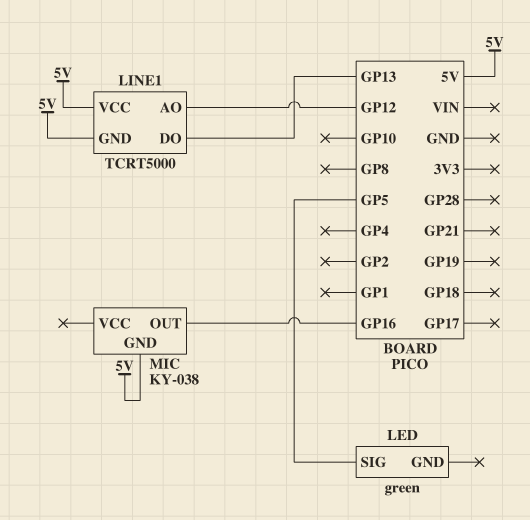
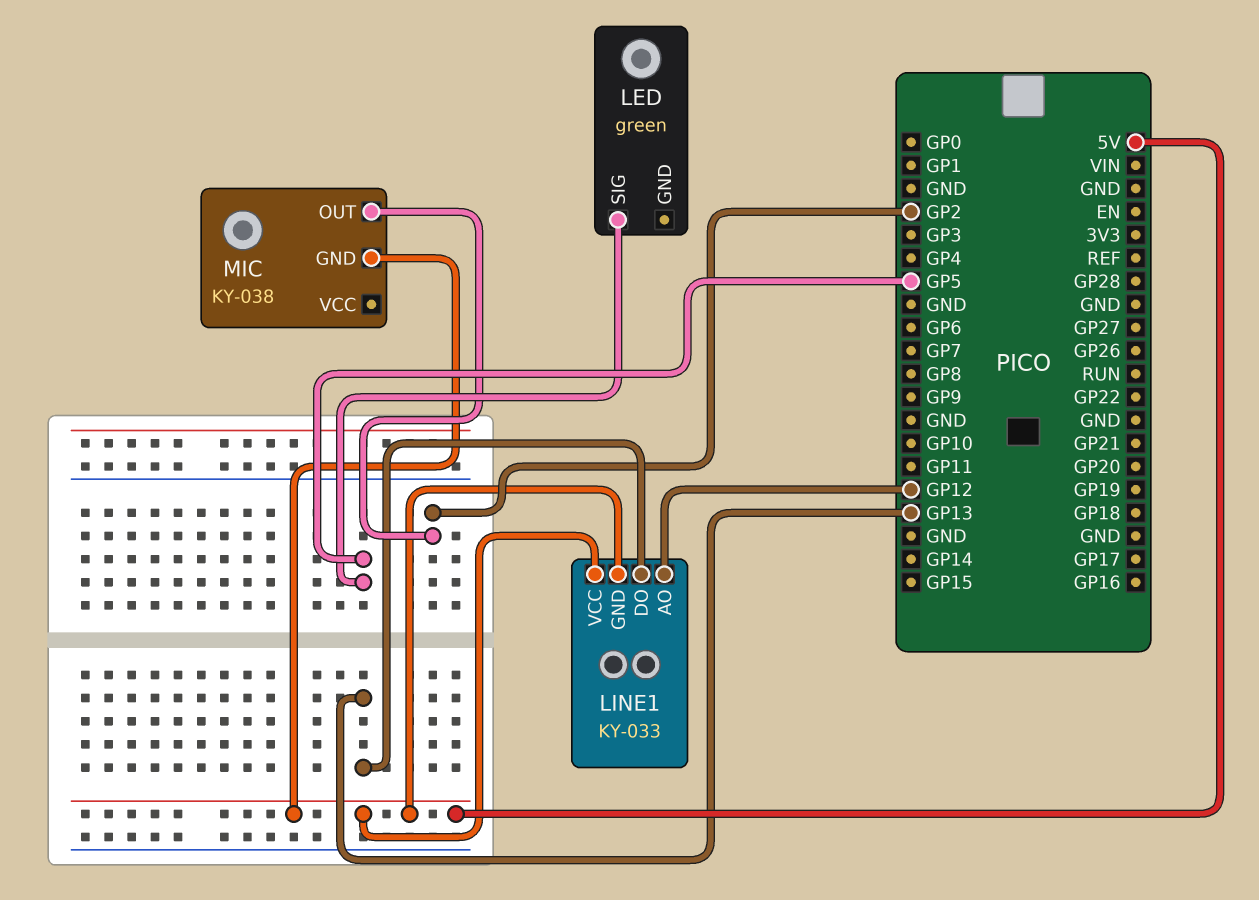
LINE1: TCRT5000 -> KY-033
MIC pin OUT: GP16 -> GP2

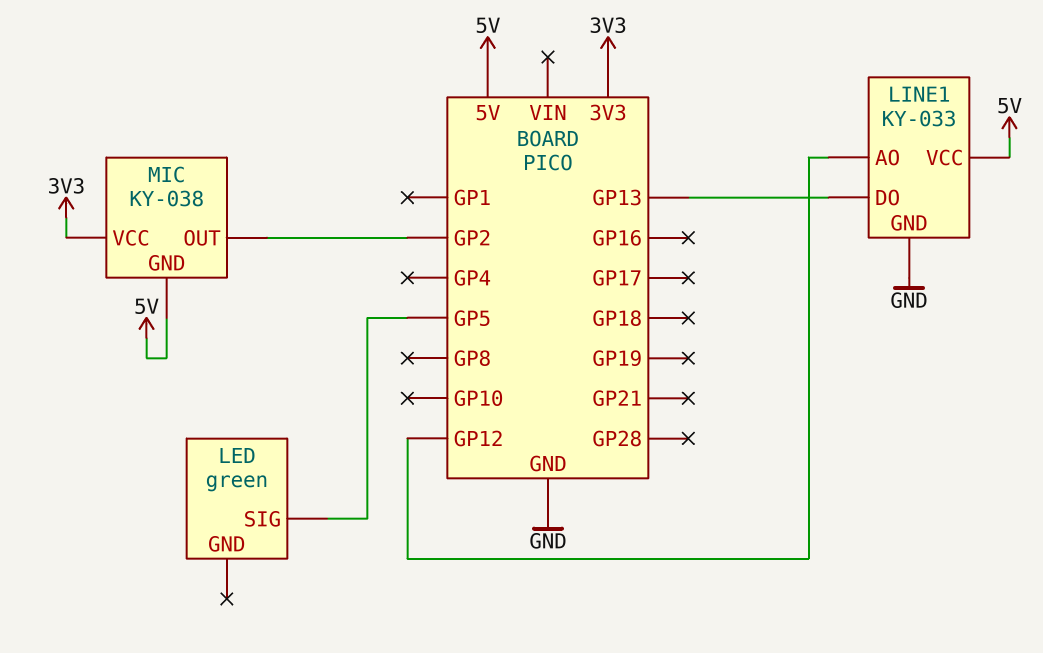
LINE1 pin GND: 5V -> GND
MIC pin VCC: none -> 3V3

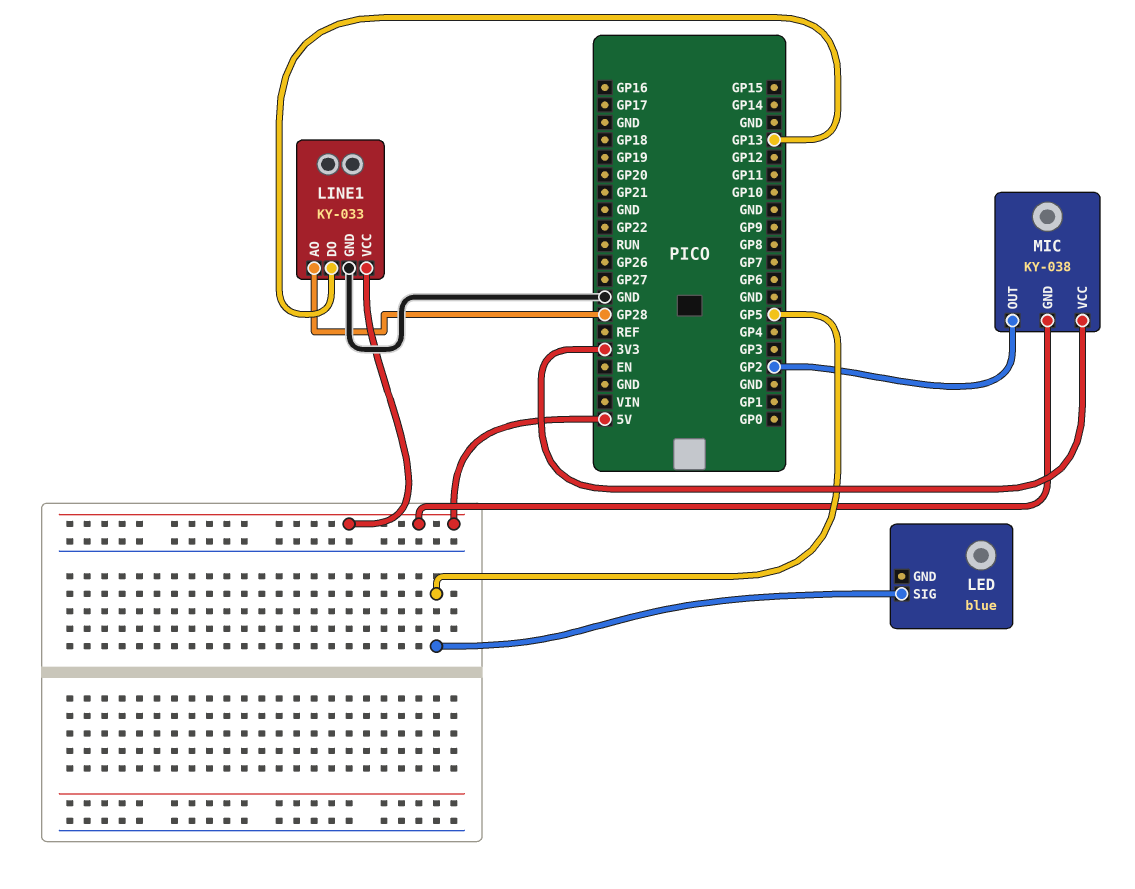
LED: green -> blue
LINE1 pin AO: GP12 -> GP28

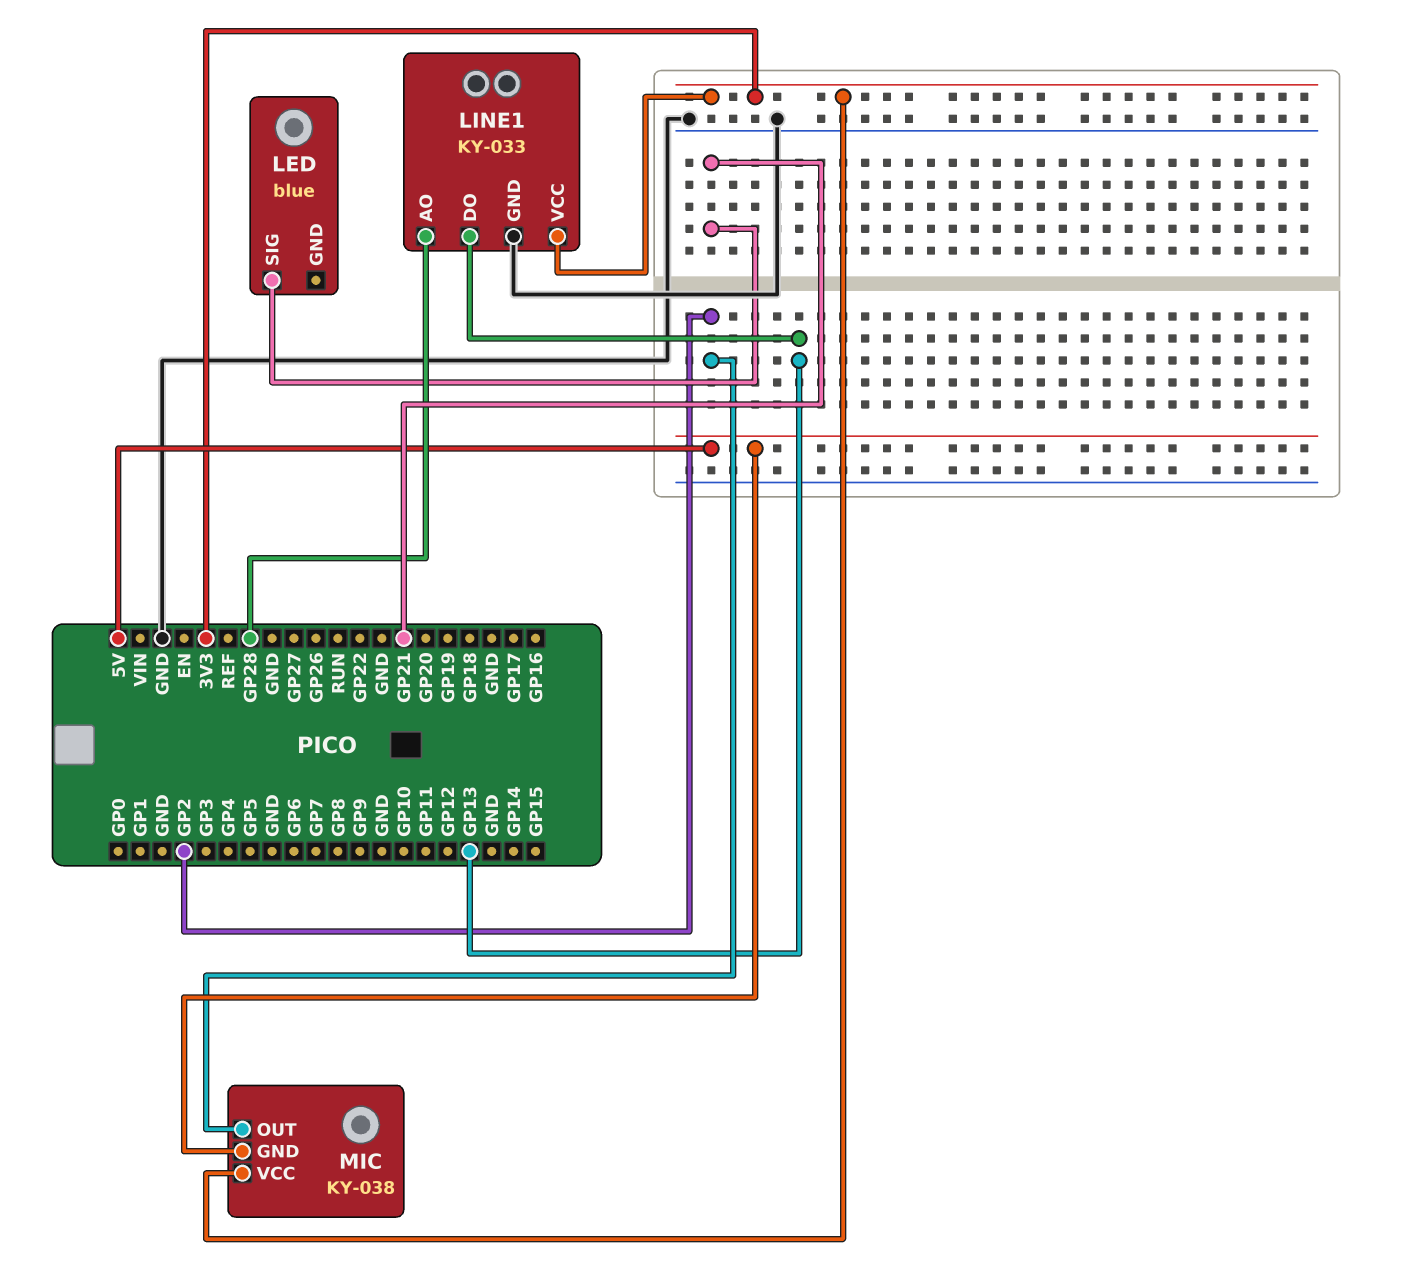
LED pin SIG: GP5 -> GP21
LINE1 pin VCC: 5V -> 3V3

